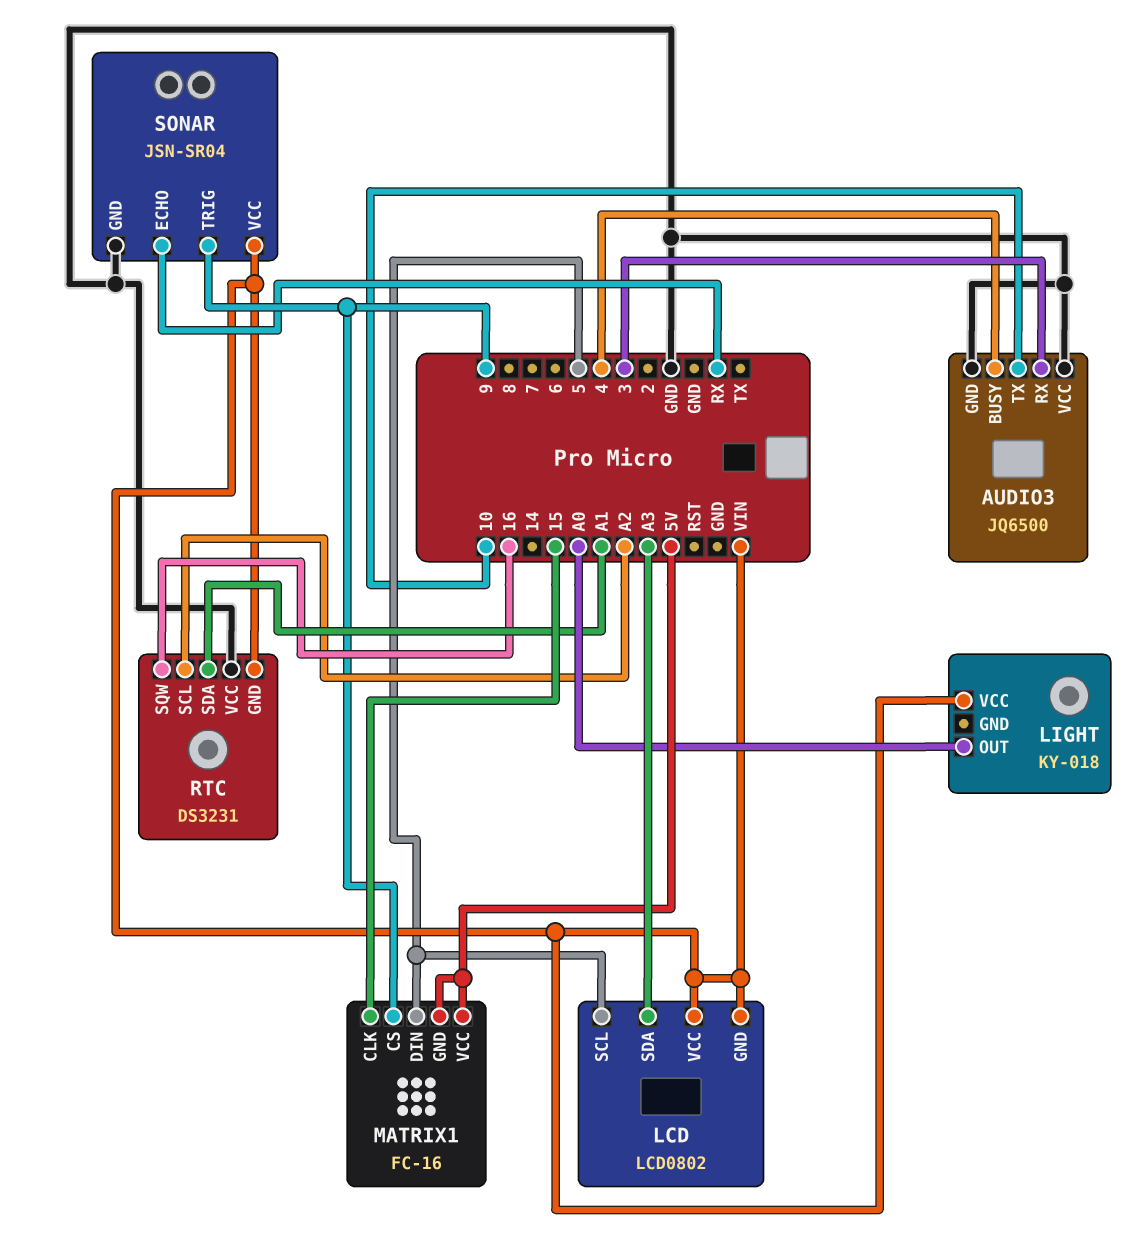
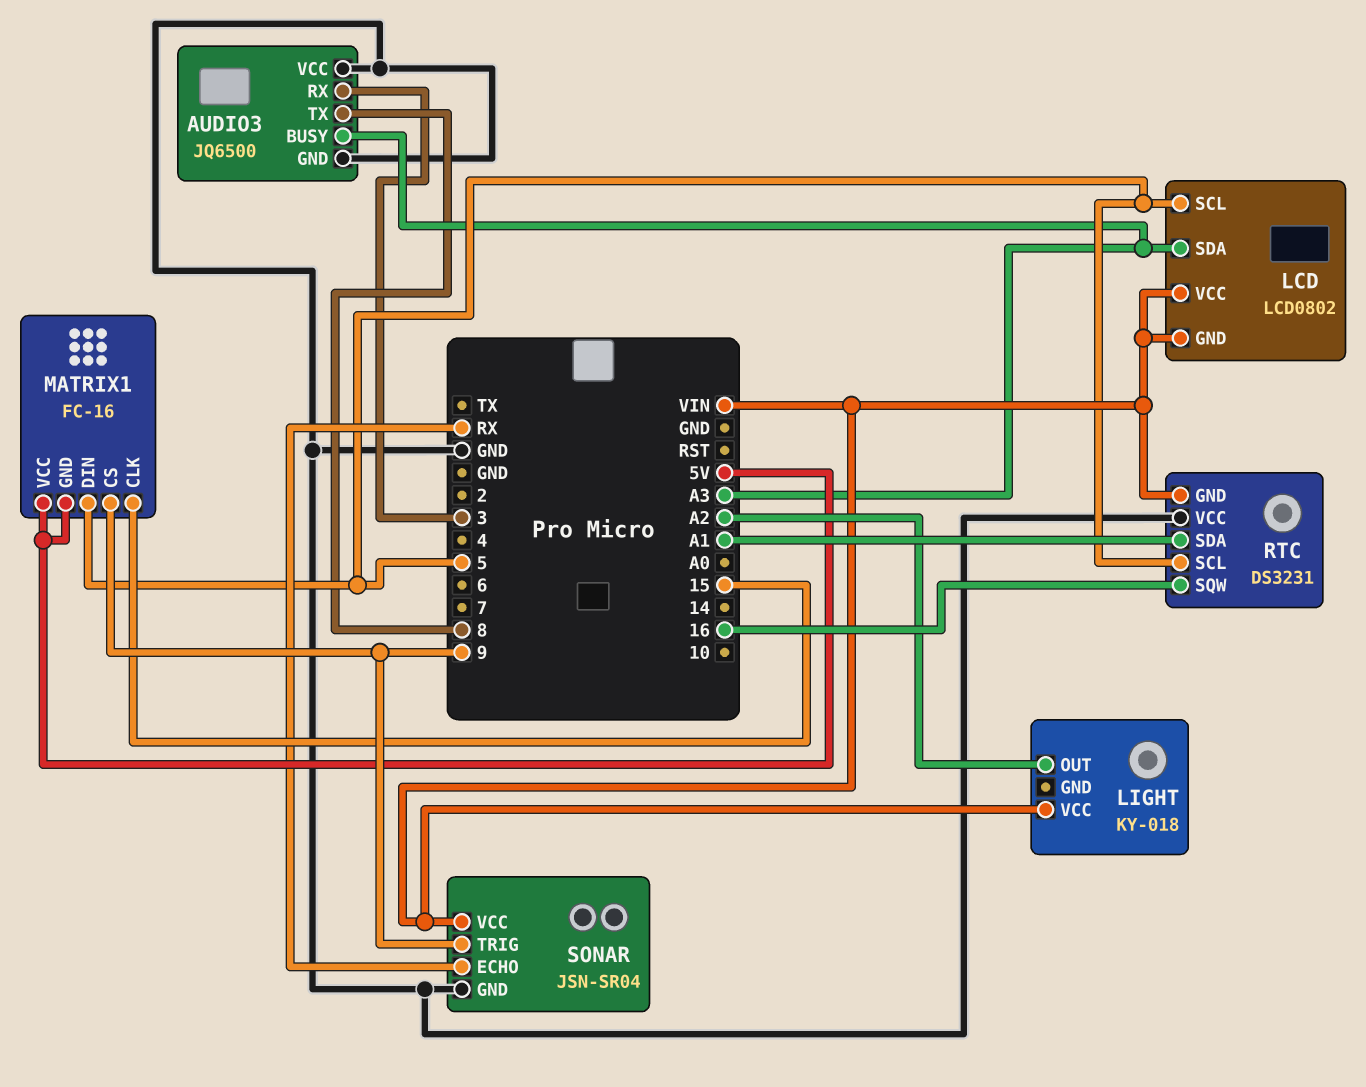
AUDIO3 pin BUSY: 4 -> A3
AUDIO3 pin TX: 10 -> 8
LIGHT pin OUT: A0 -> A2
RTC pin SCL: A2 -> 5

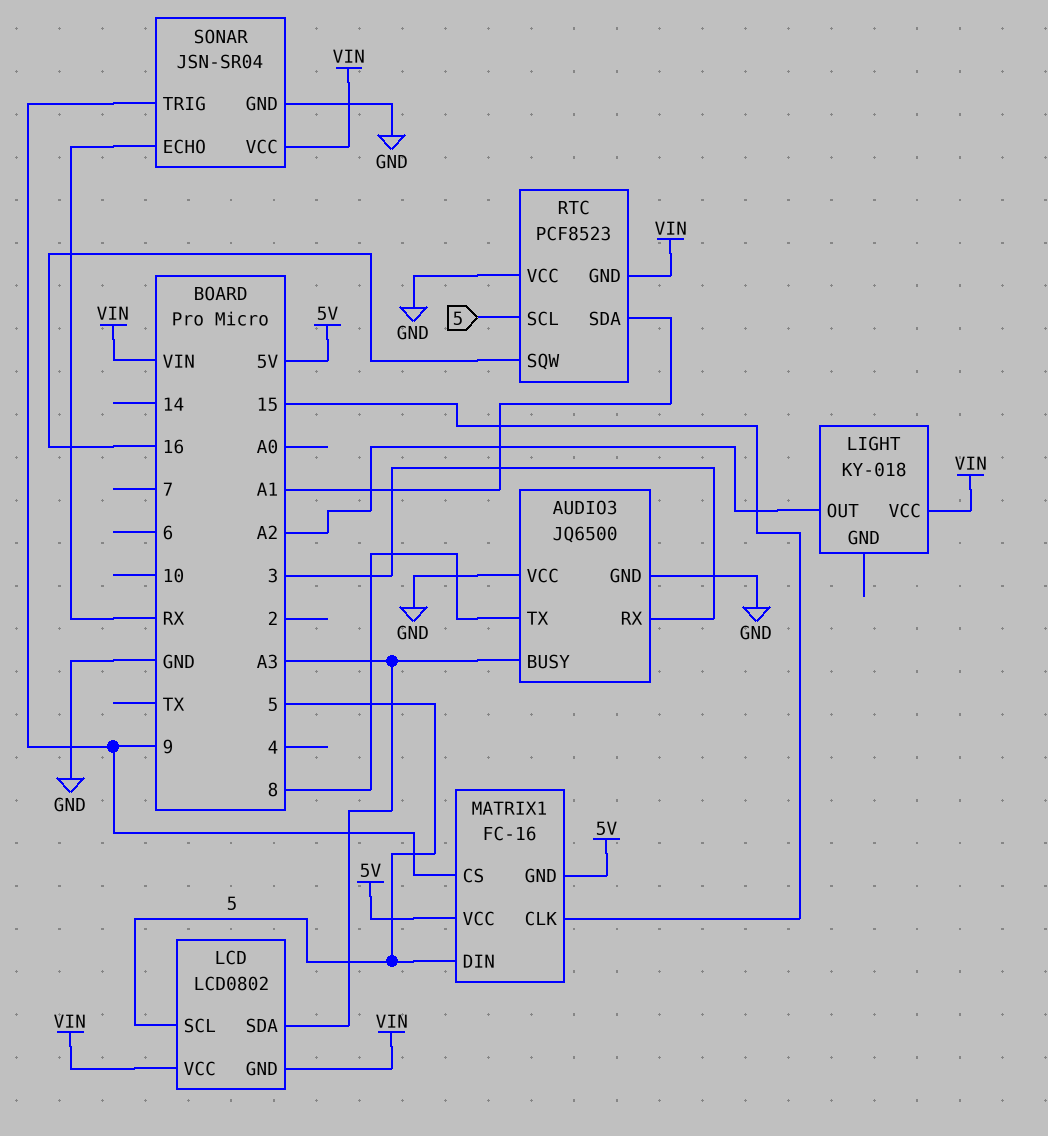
RTC: DS3231 -> PCF8523

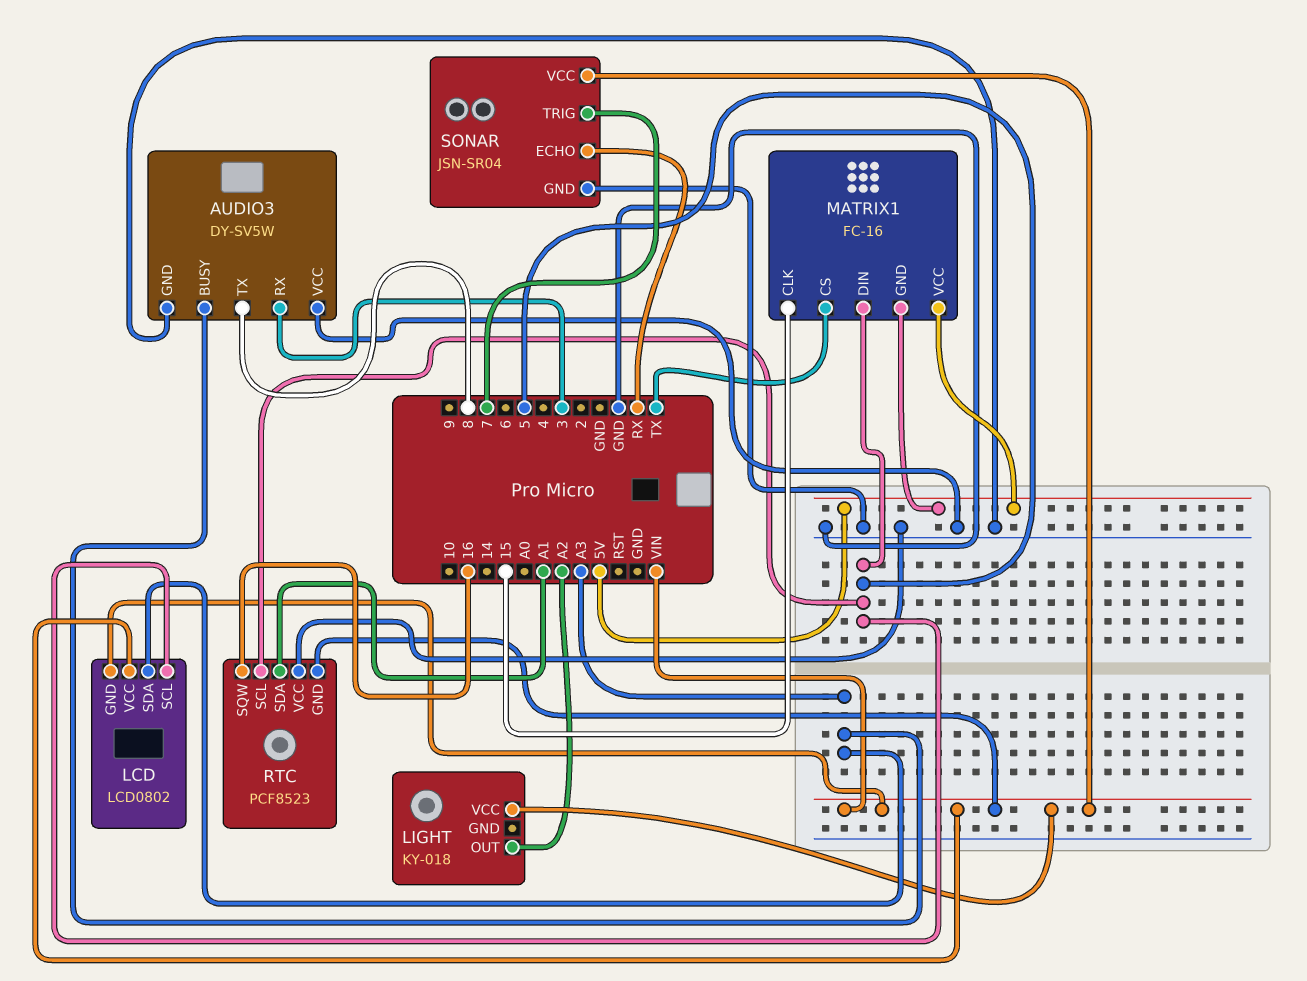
AUDIO3: JQ6500 -> DY-SV5W
MATRIX1 pin CS: 9 -> TX
SONAR pin TRIG: 9 -> 7

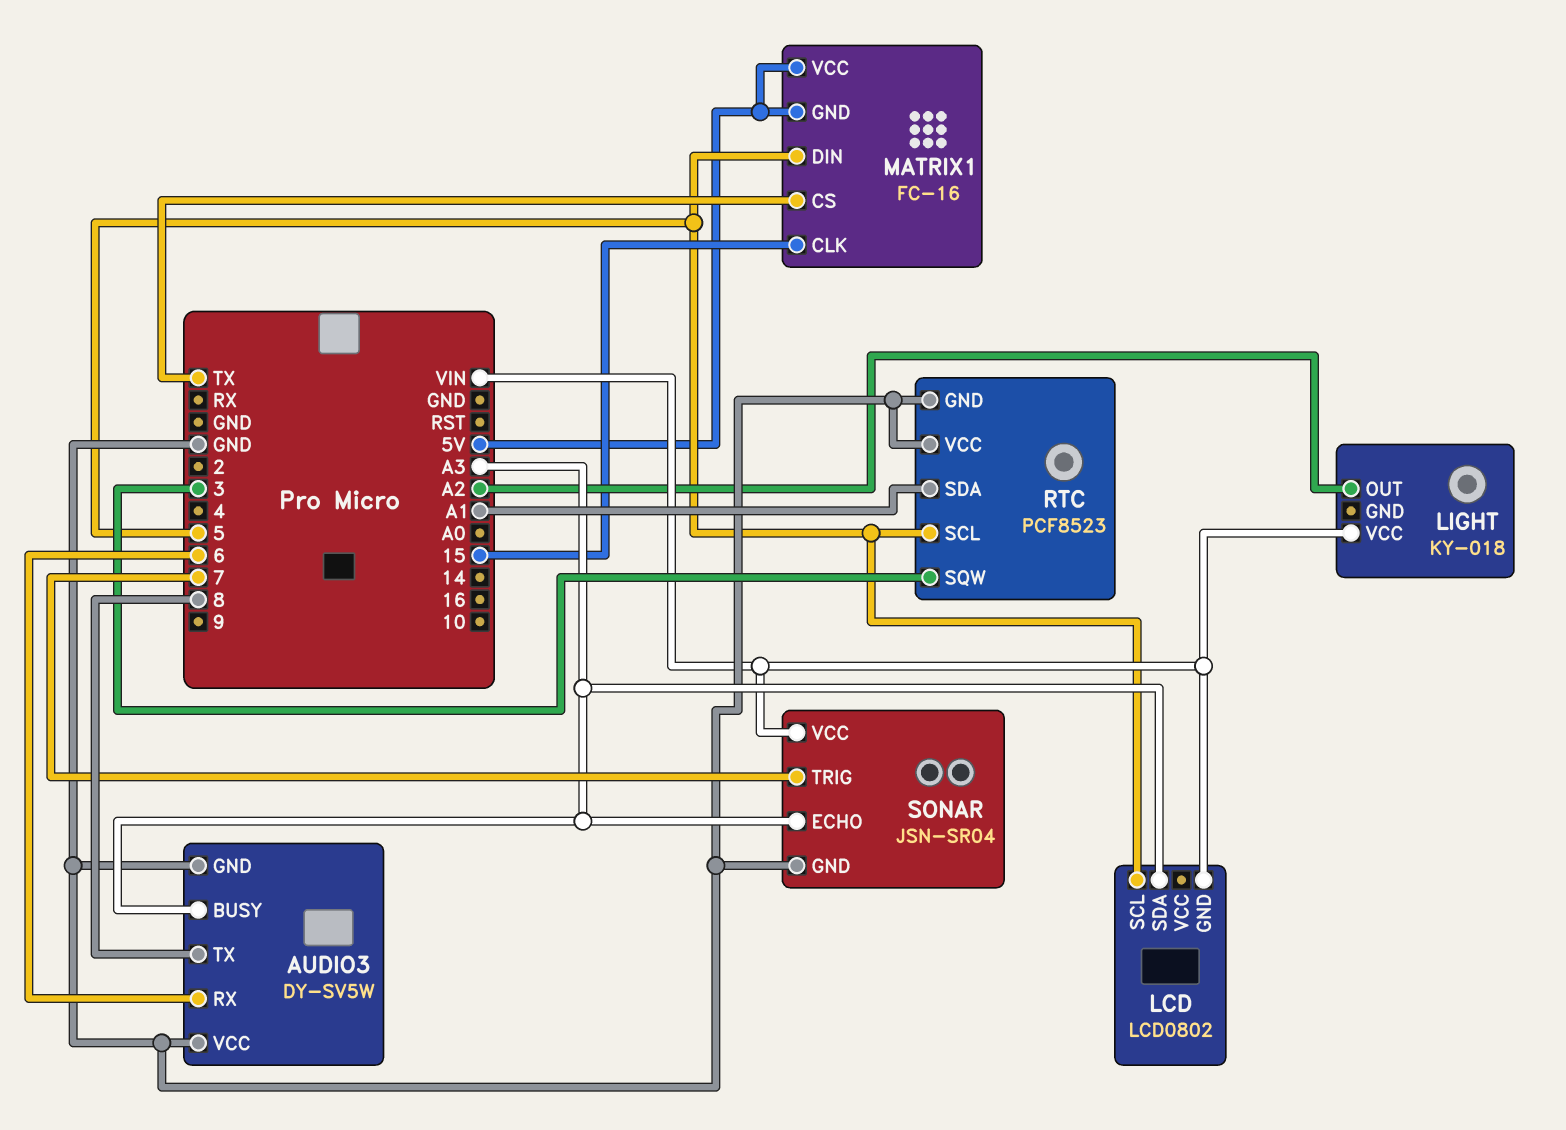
AUDIO3 pin RX: 3 -> 6
LCD pin VCC: VIN -> none
RTC pin GND: VIN -> GND
RTC pin SQW: 16 -> 3
SONAR pin ECHO: RX -> A3

